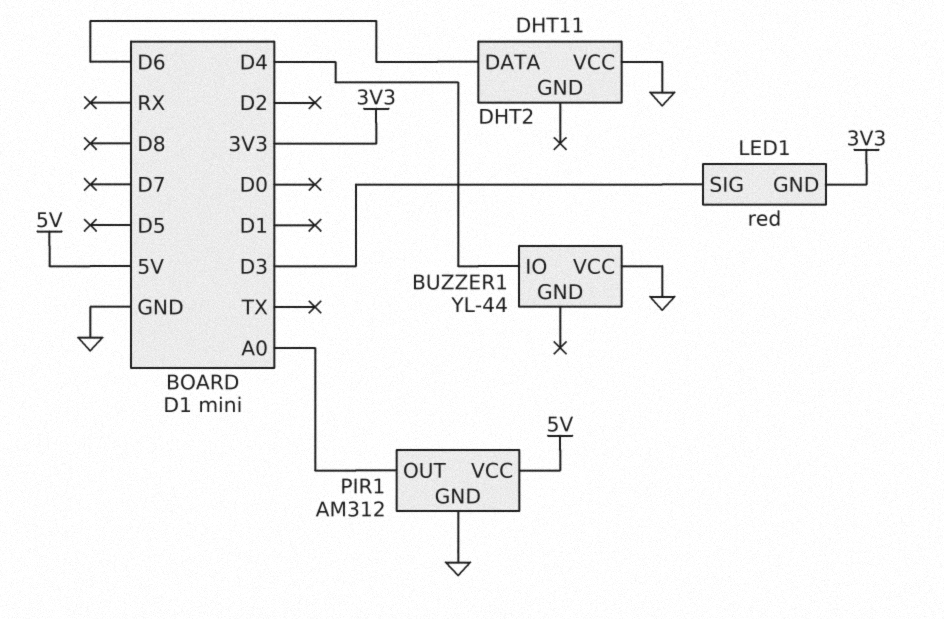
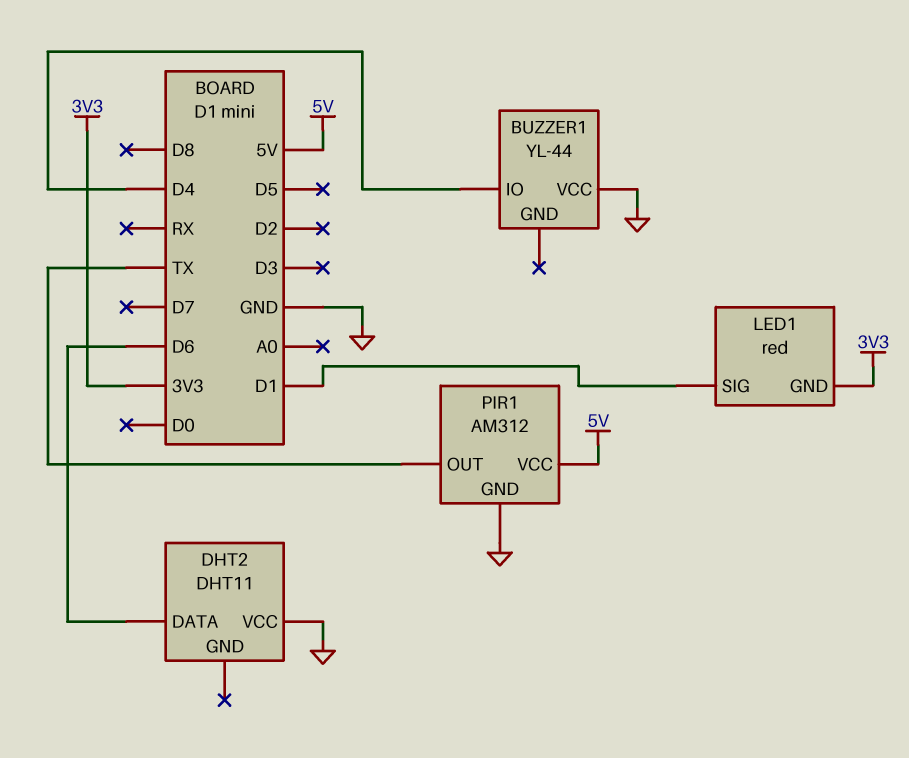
LED1 pin SIG: D3 -> D1
PIR1 pin OUT: A0 -> TX

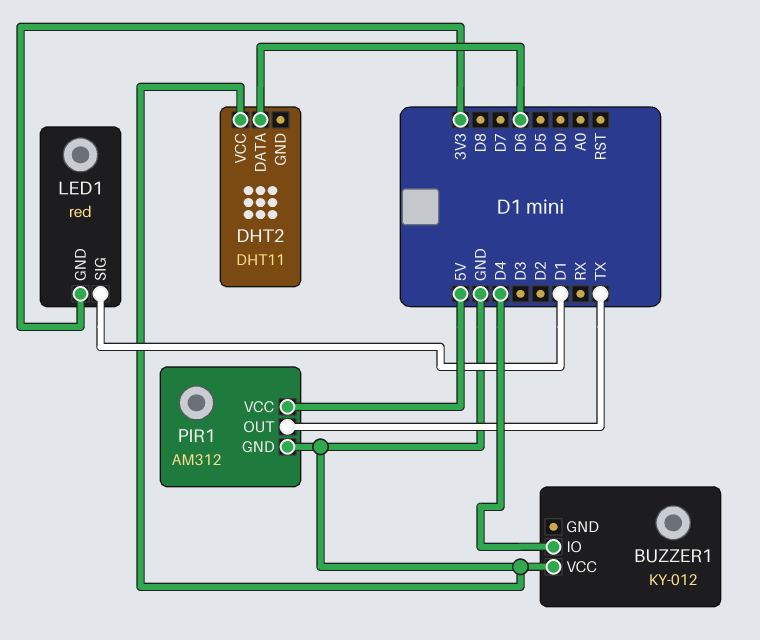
BUZZER1: YL-44 -> KY-012

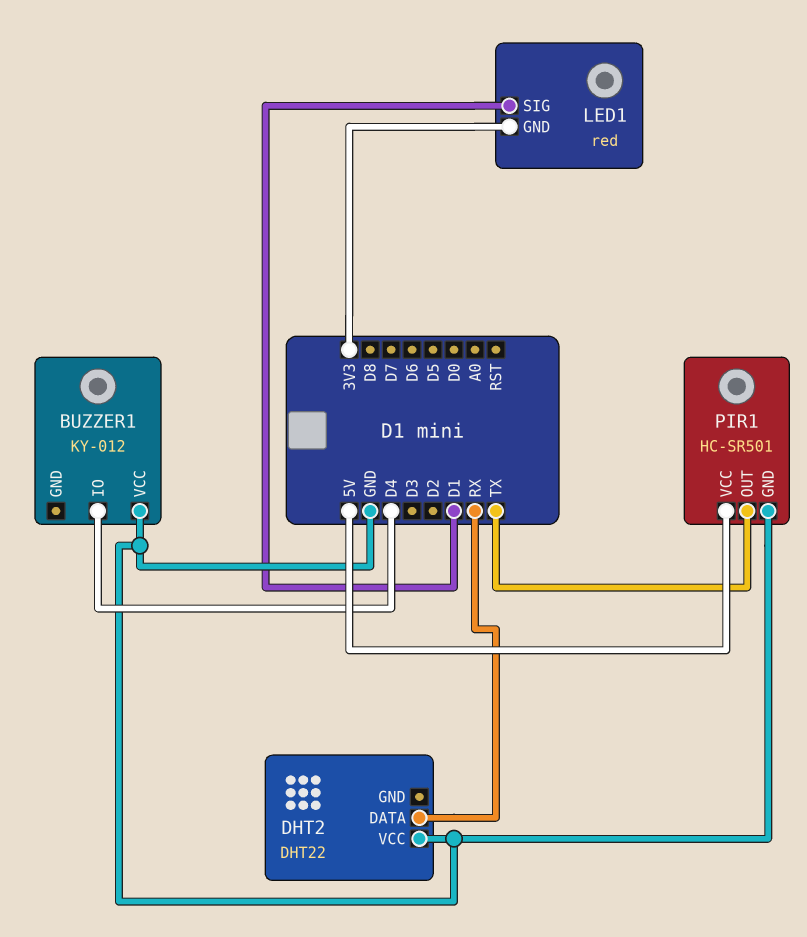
DHT2: DHT11 -> DHT22
DHT2 pin DATA: D6 -> RX
PIR1: AM312 -> HC-SR501

